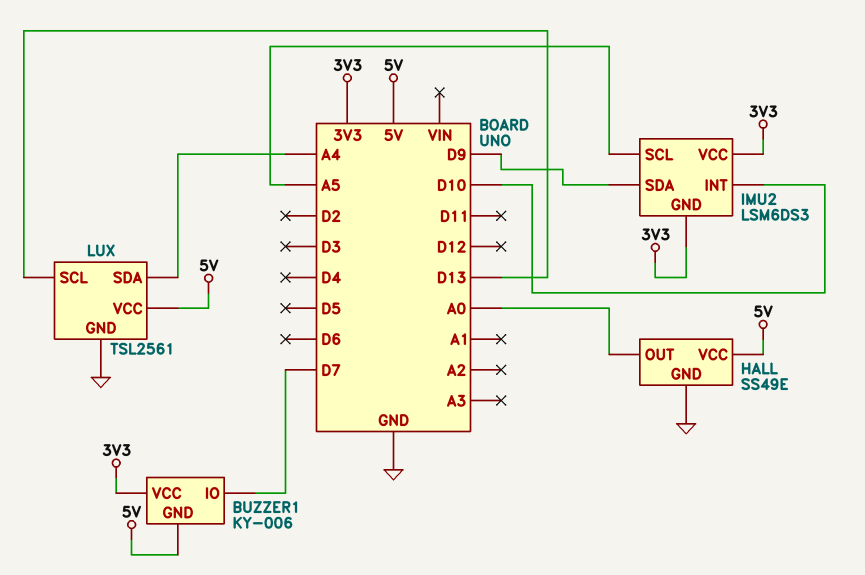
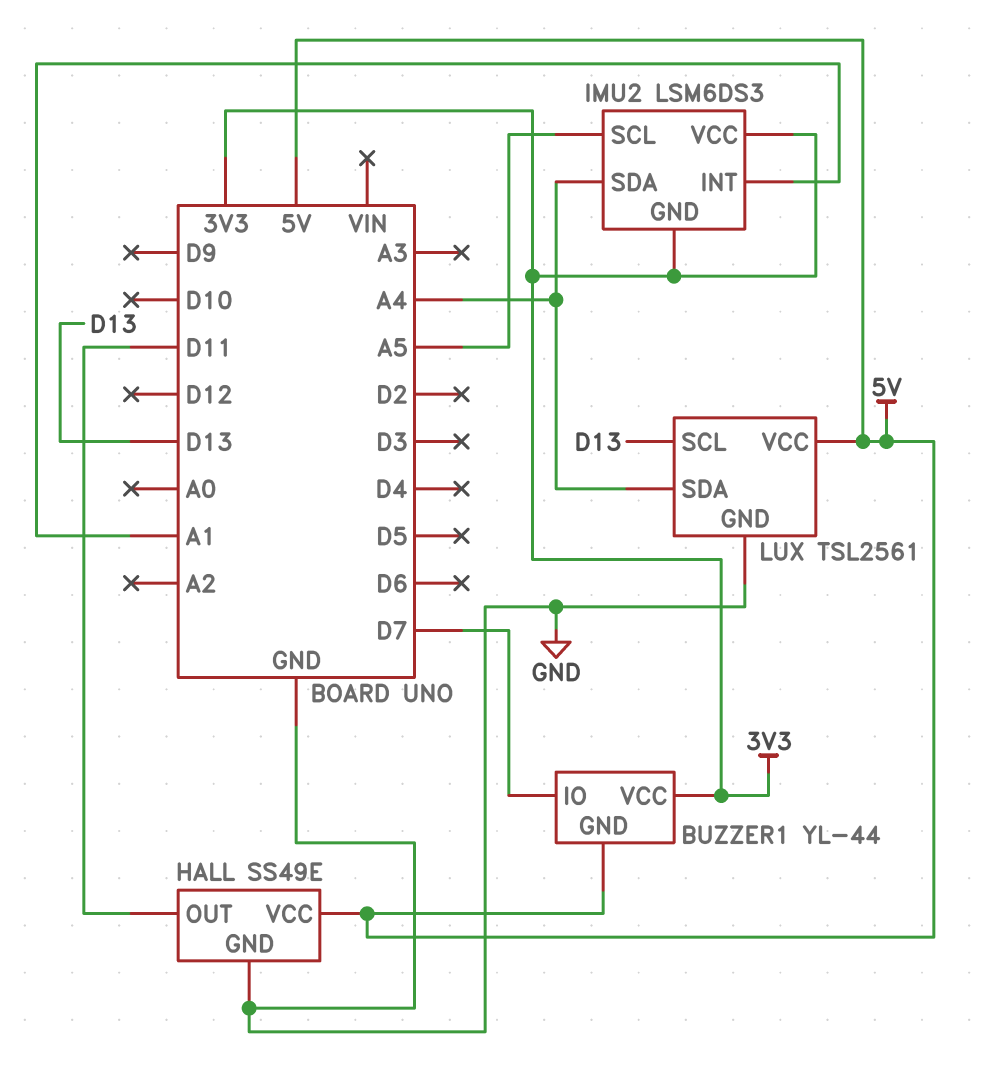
BUZZER1: KY-006 -> YL-44
HALL pin OUT: A0 -> D11
IMU2 pin INT: D10 -> A1
IMU2 pin SDA: D9 -> A4

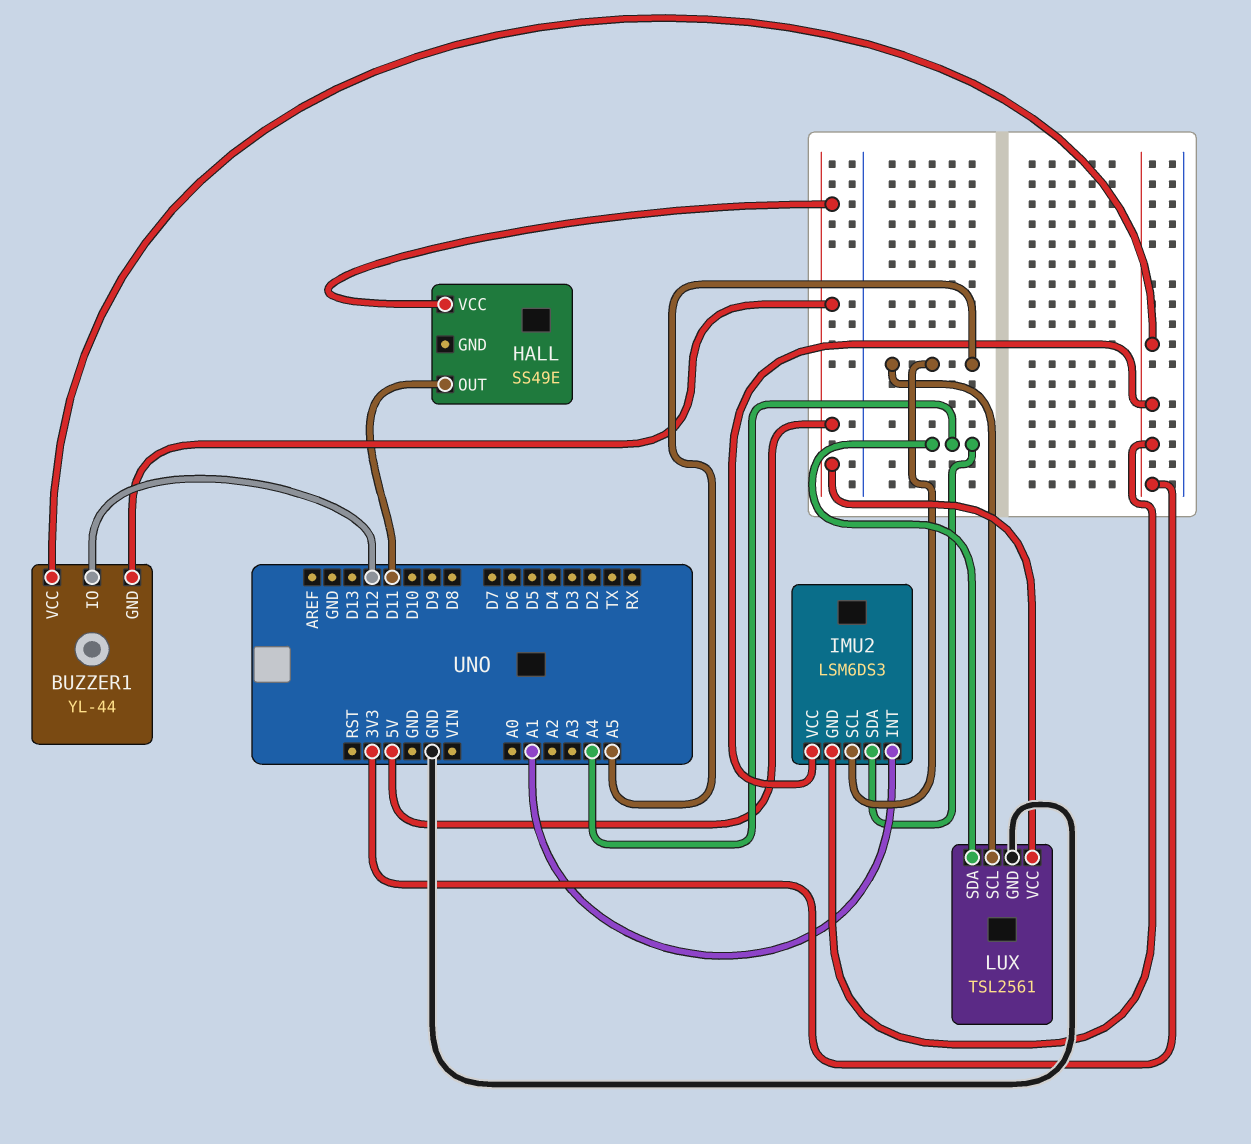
BUZZER1 pin IO: D7 -> D12
HALL pin GND: GND -> none
LUX pin SCL: D13 -> A5

